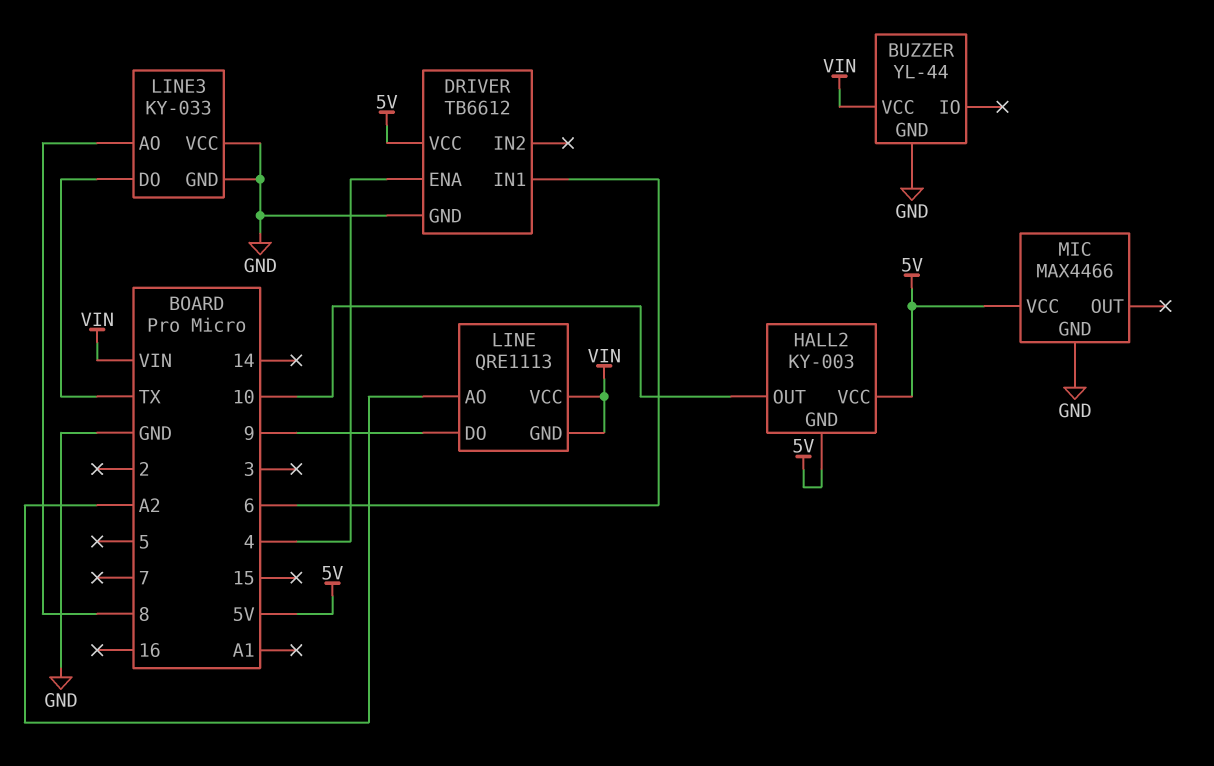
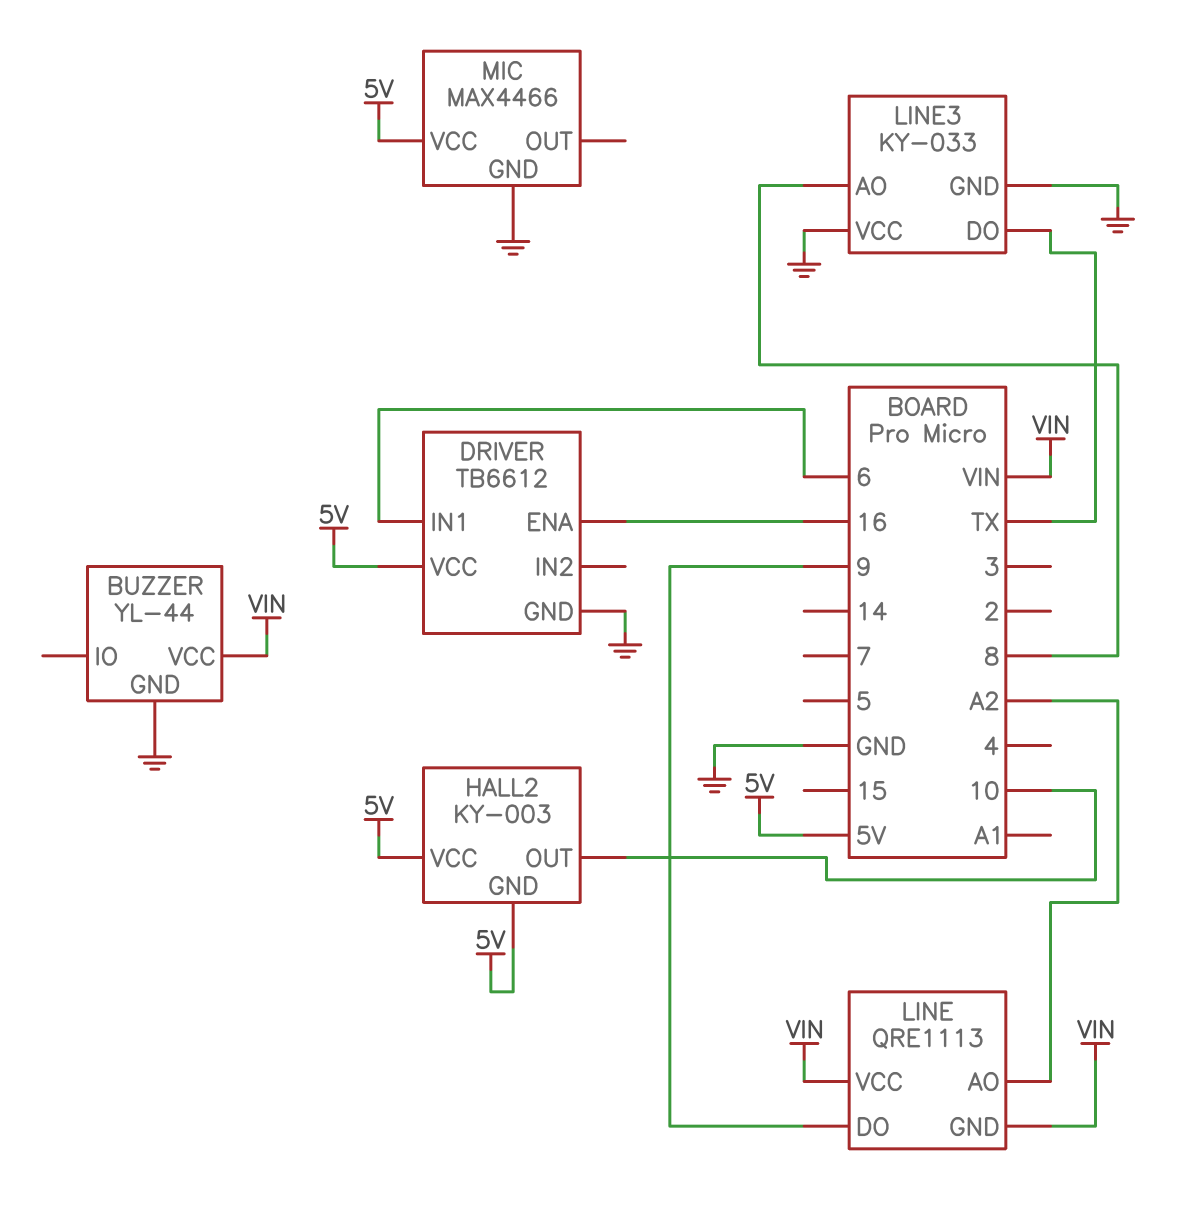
DRIVER pin ENA: 4 -> 16

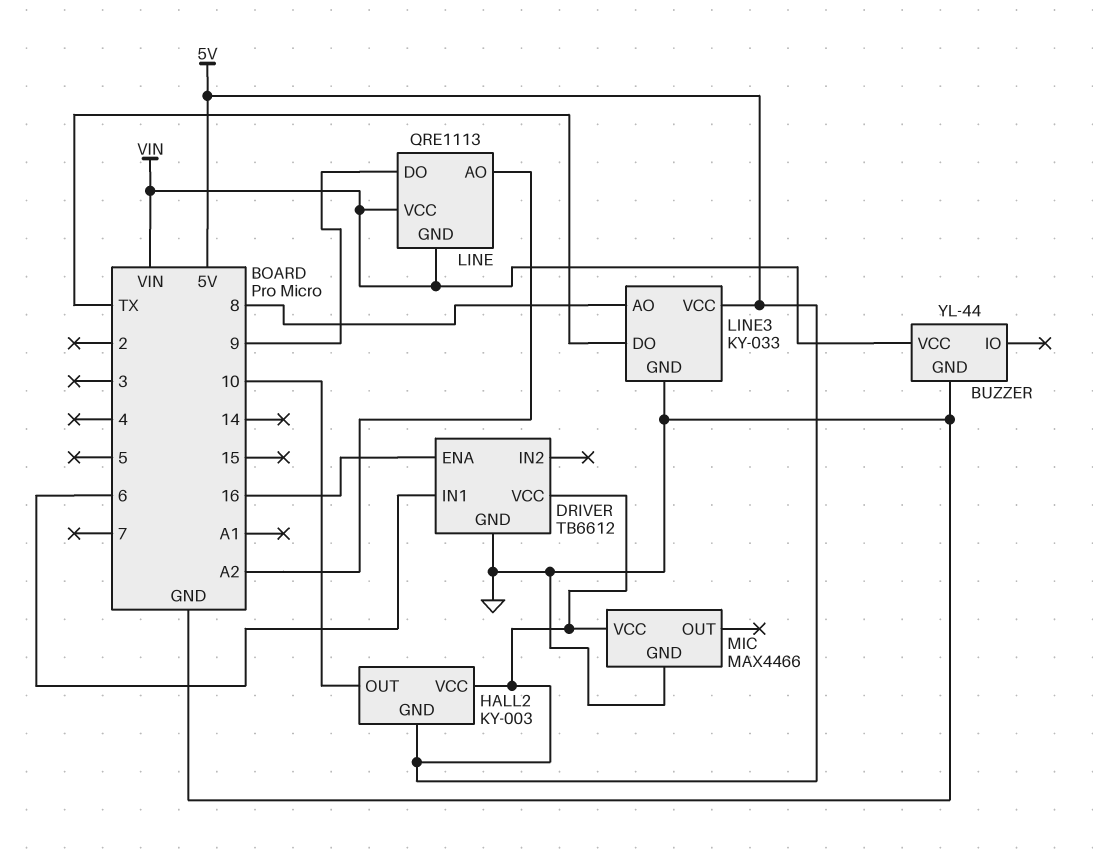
LINE3 pin VCC: GND -> 5V

